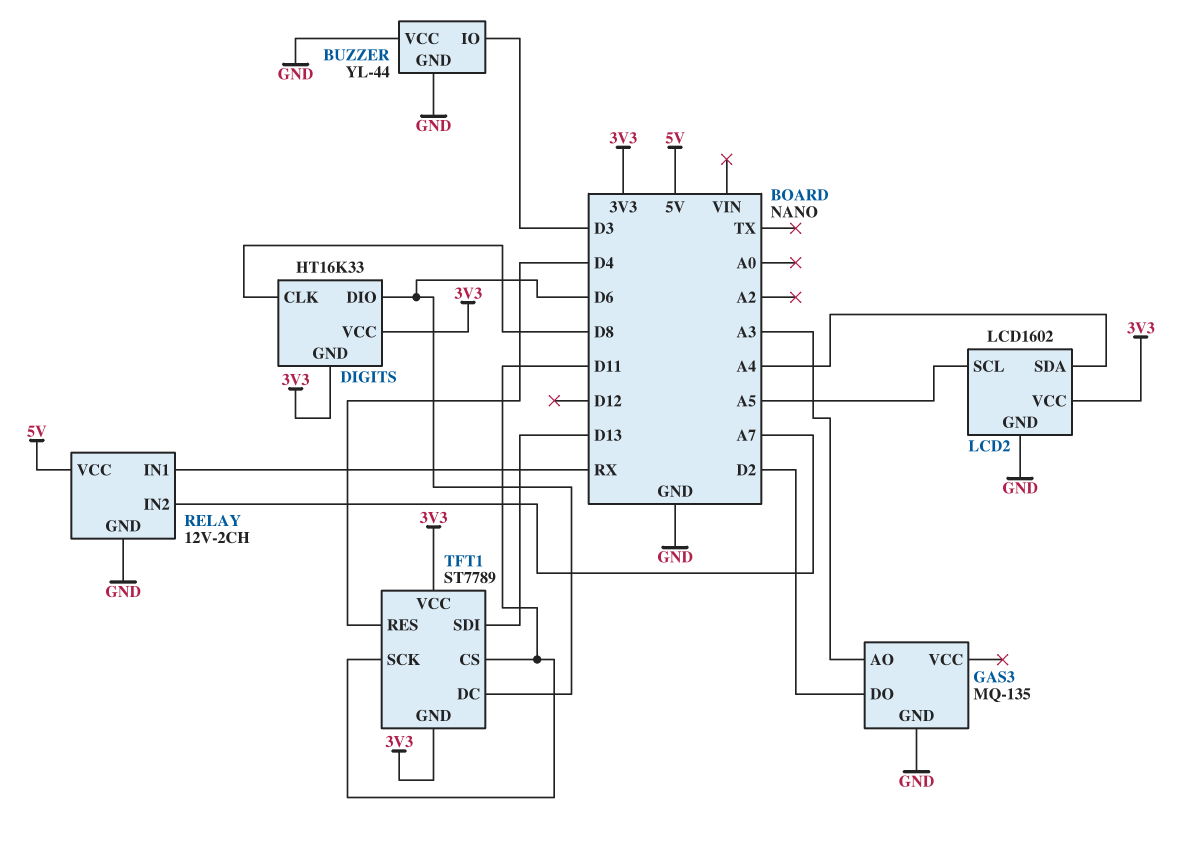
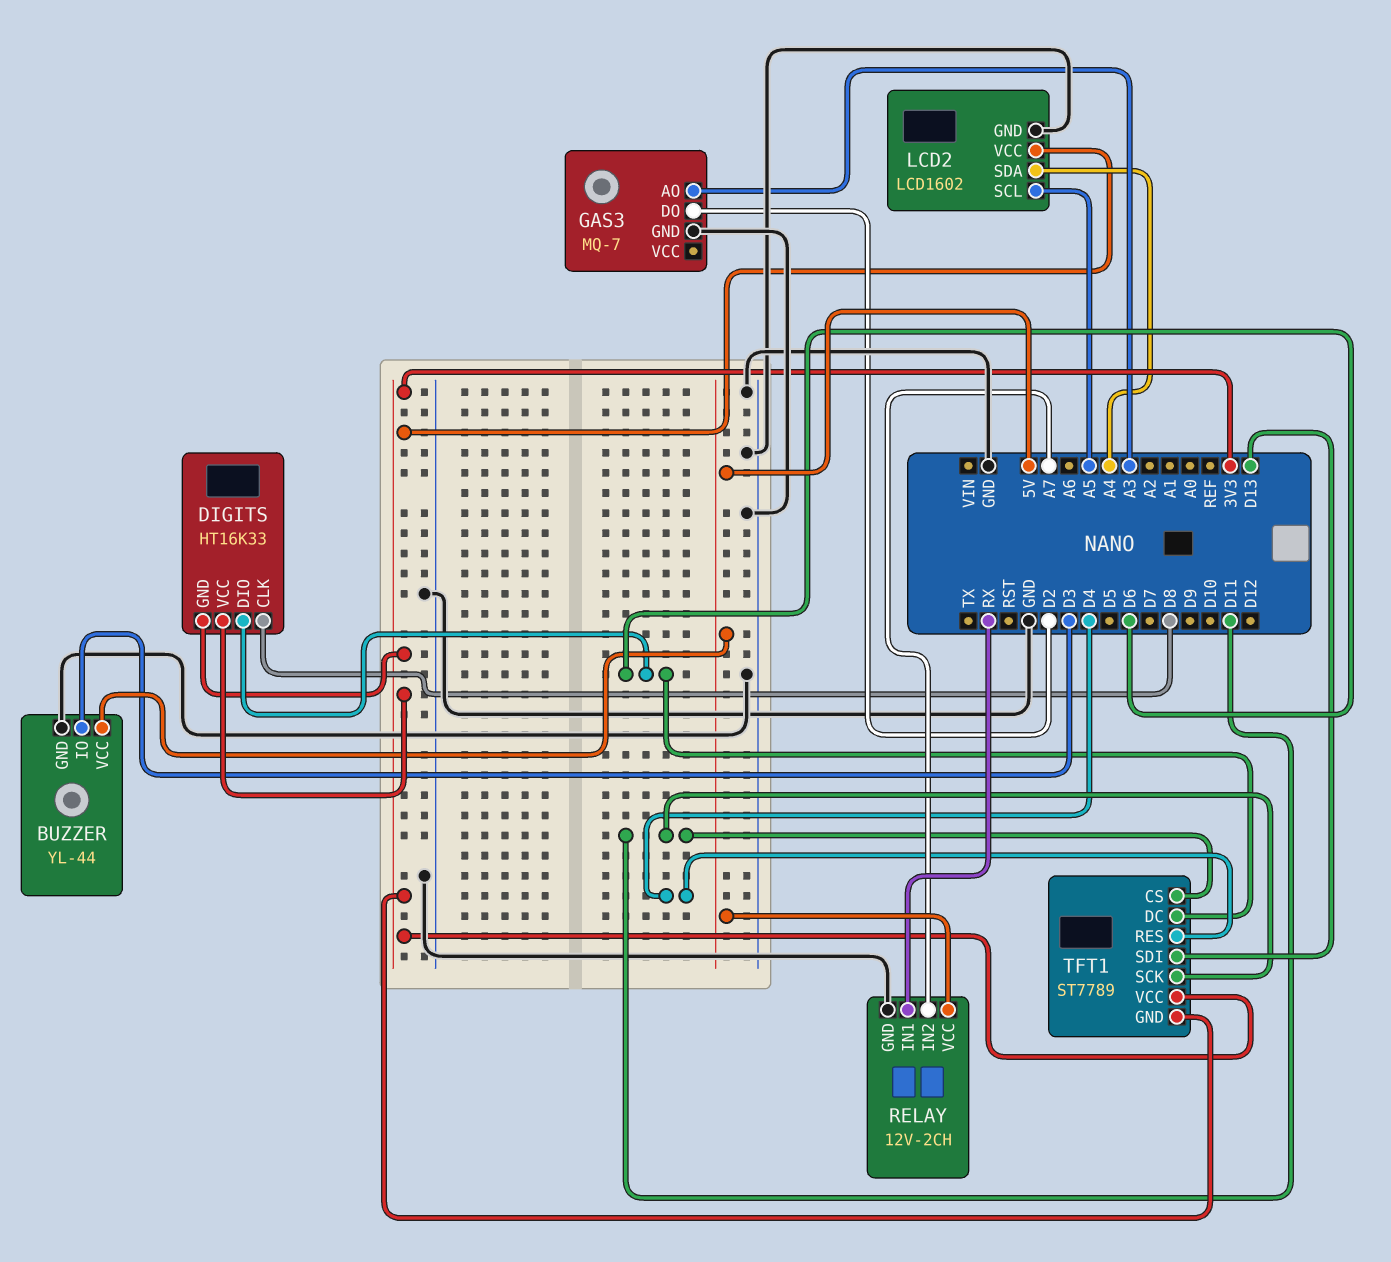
BUZZER pin VCC: GND -> 5V
GAS3: MQ-135 -> MQ-7

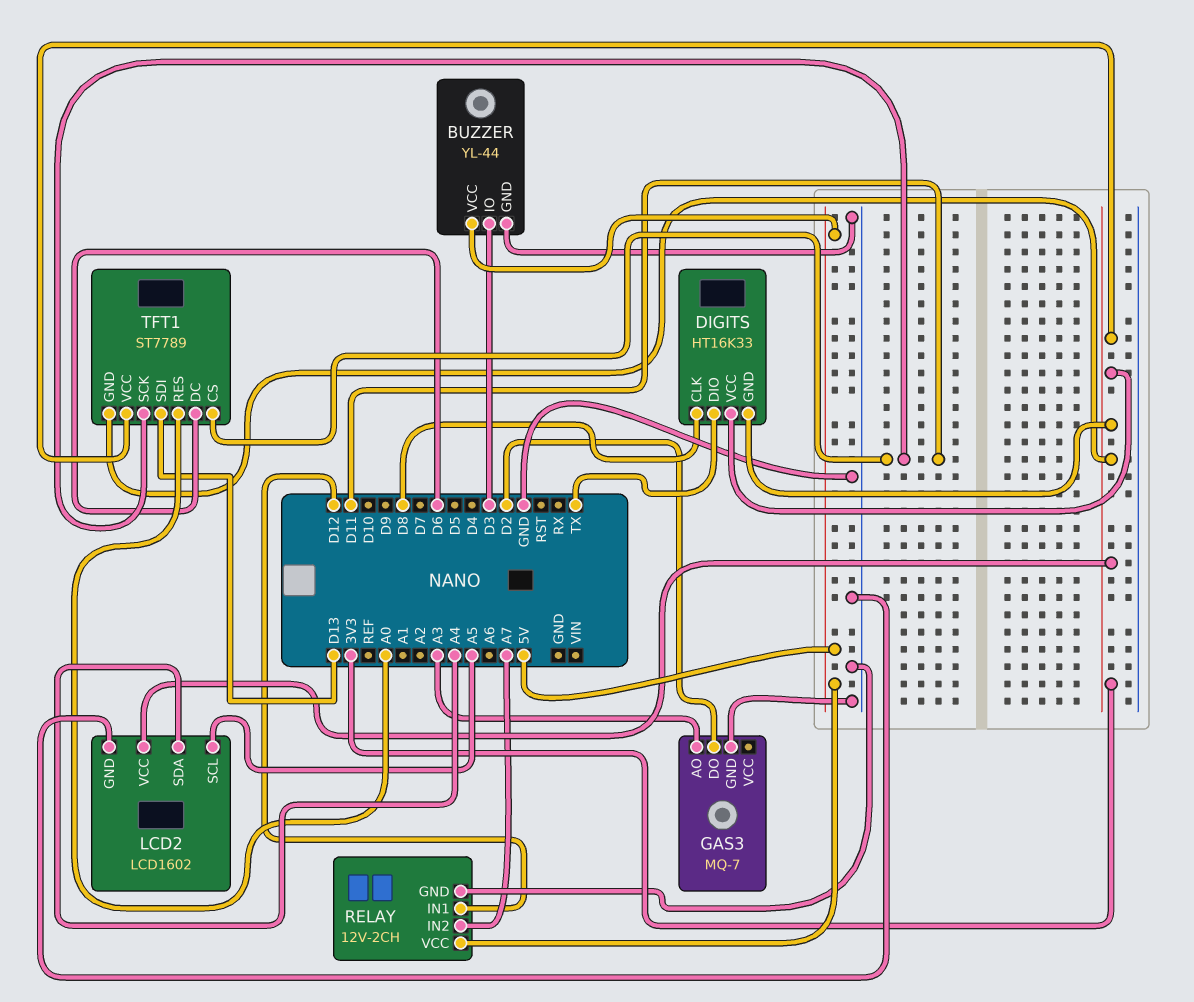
DIGITS pin DIO: D6 -> TX
RELAY pin IN1: RX -> D12
TFT1 pin RES: D4 -> A0

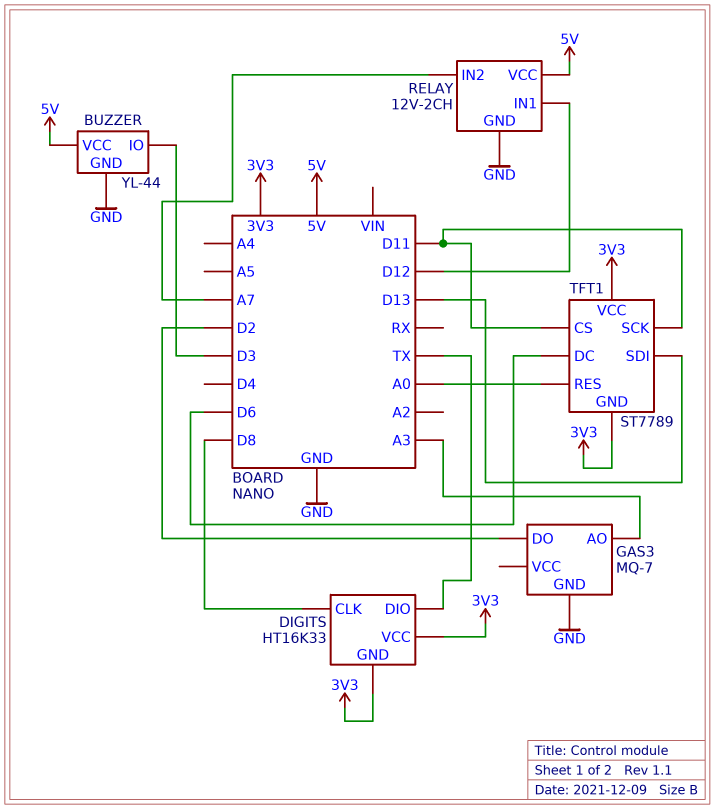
LCD2: LCD1602 -> none
LCD2 pin GND: GND -> none
LCD2 pin SCL: A5 -> none
LCD2 pin SDA: A4 -> none
LCD2 pin VCC: 3V3 -> none

